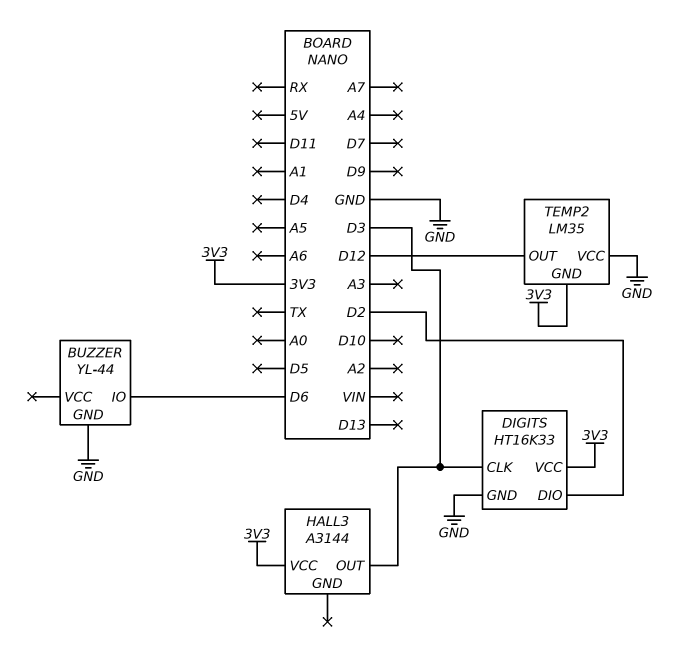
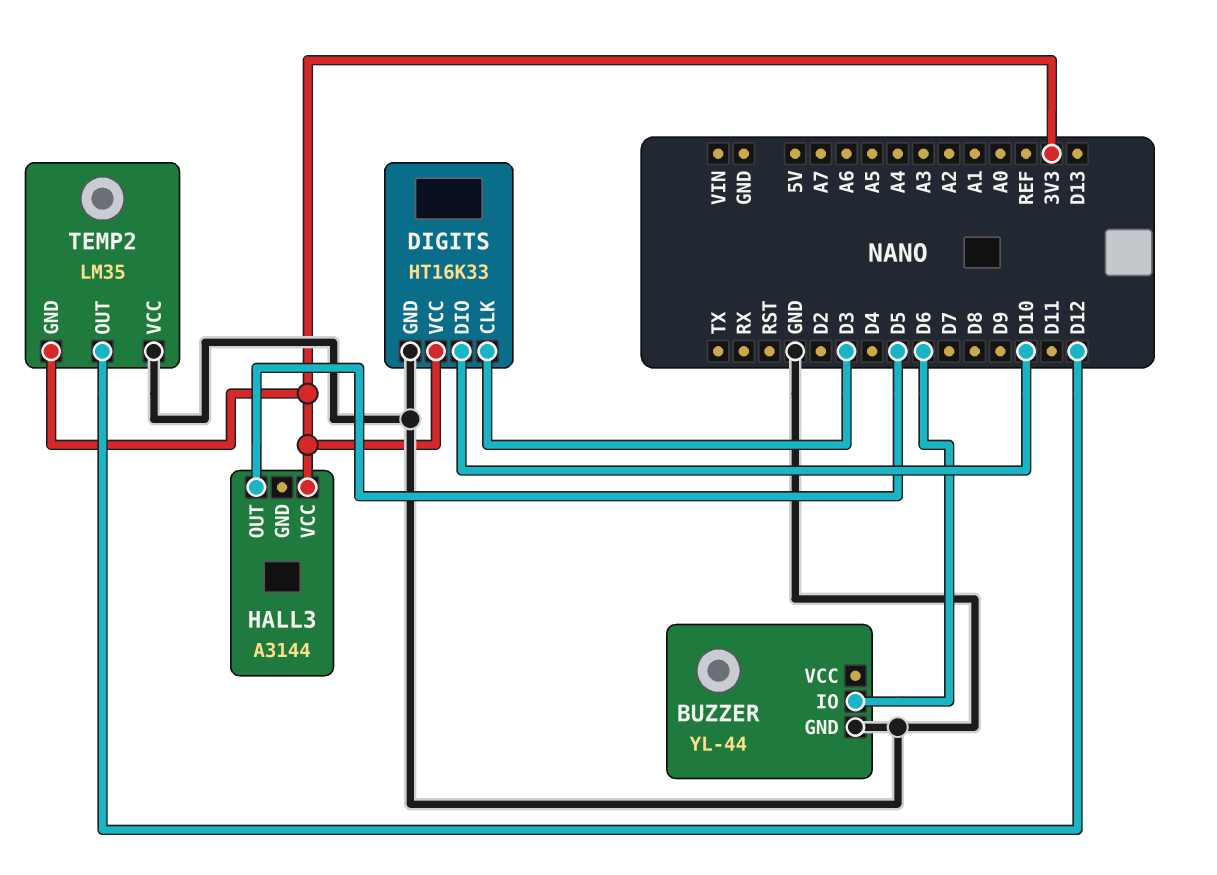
DIGITS pin DIO: D2 -> D10
HALL3 pin OUT: D3 -> D5

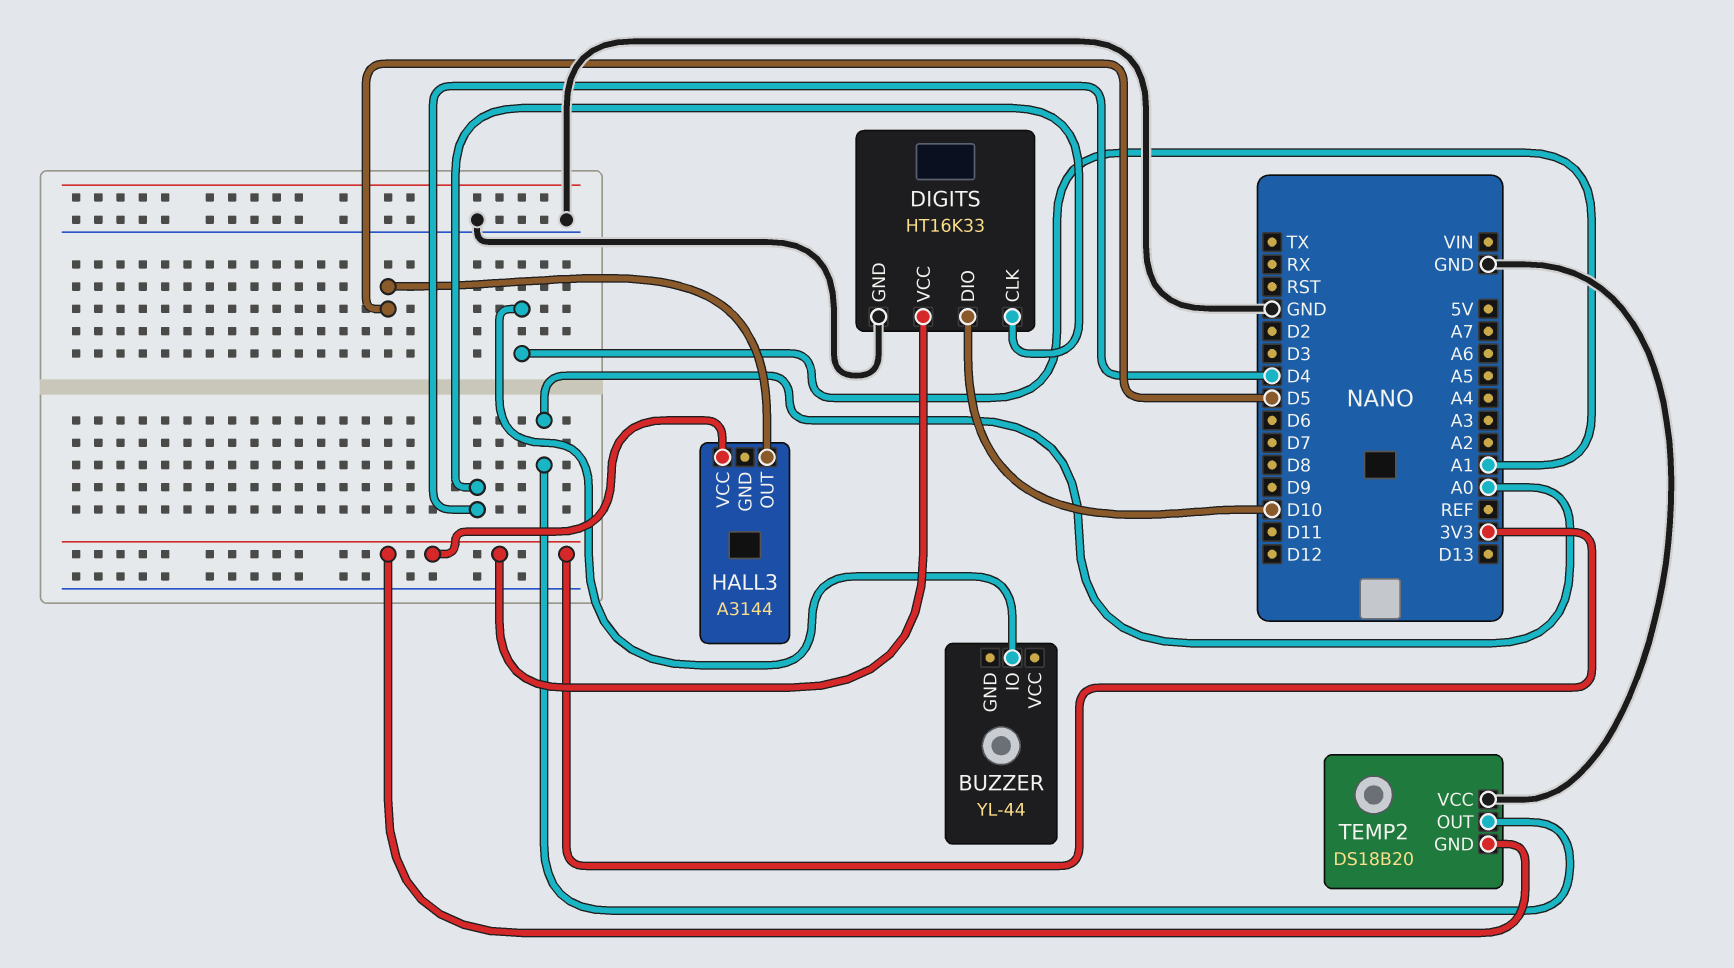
BUZZER pin GND: GND -> none
BUZZER pin IO: D6 -> A1
DIGITS pin CLK: D3 -> D4
TEMP2: LM35 -> DS18B20
TEMP2 pin OUT: D12 -> A0

